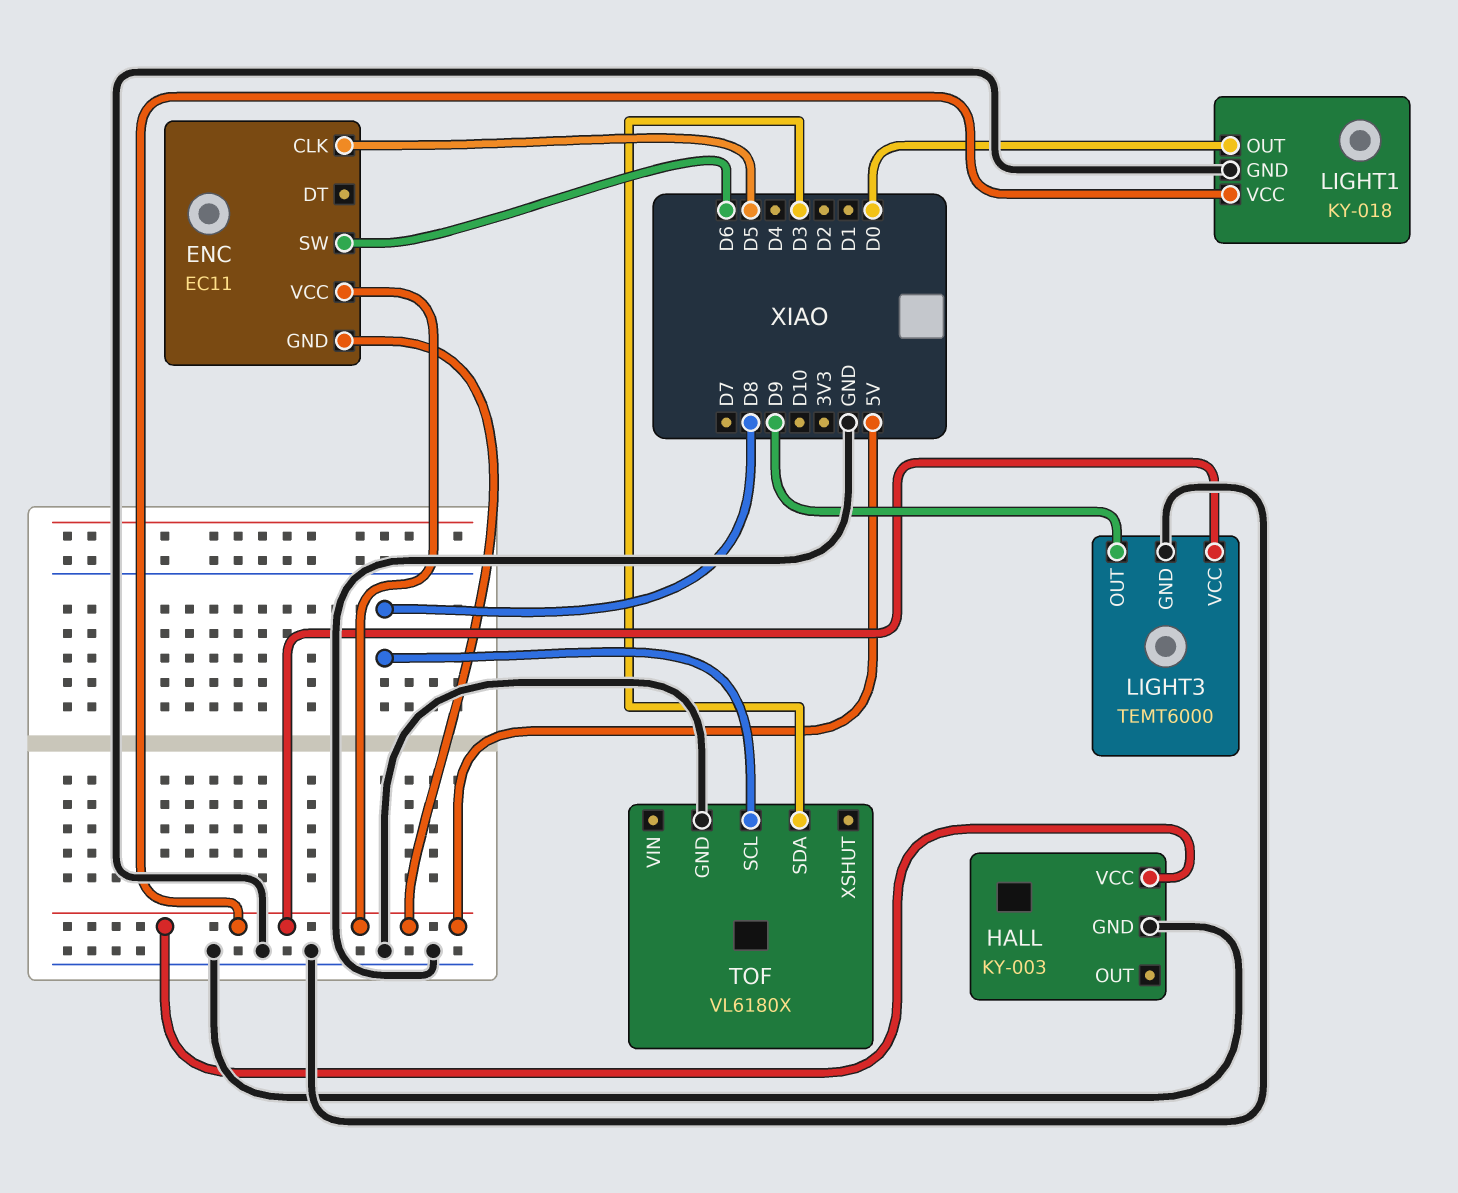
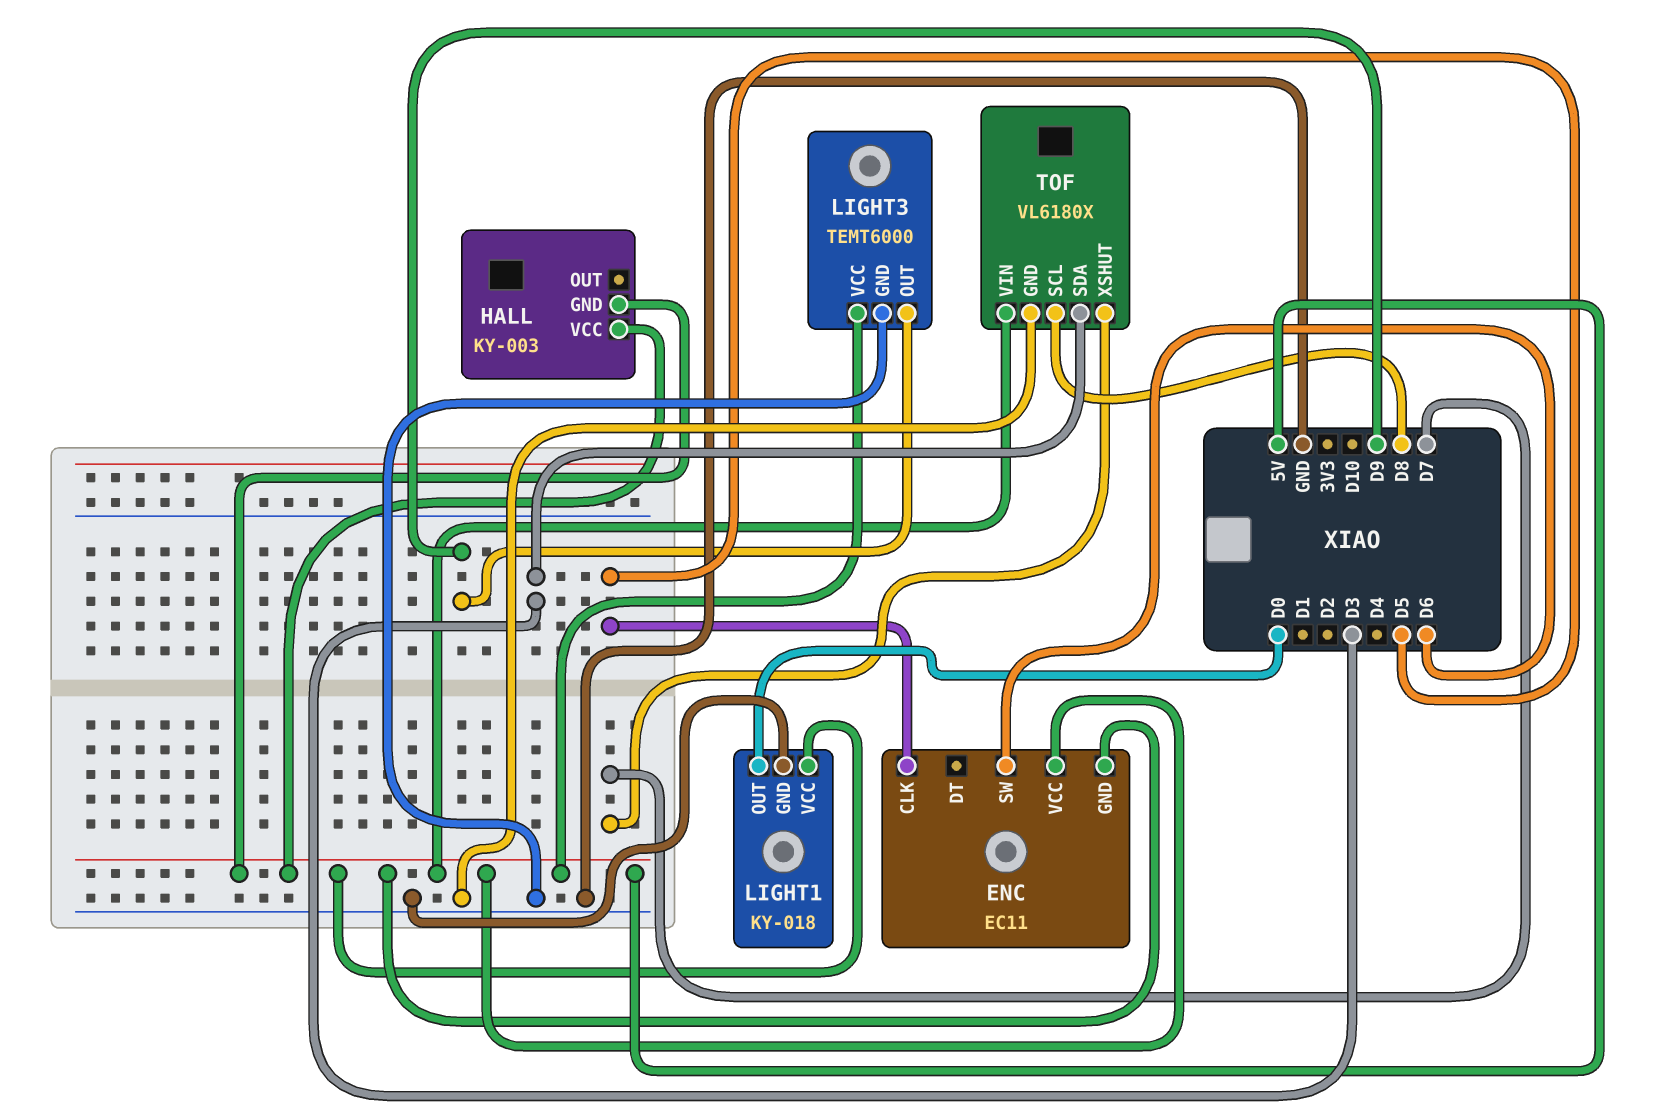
HALL pin GND: GND -> 5V
TOF pin VIN: none -> 5V
TOF pin XSHUT: none -> D7

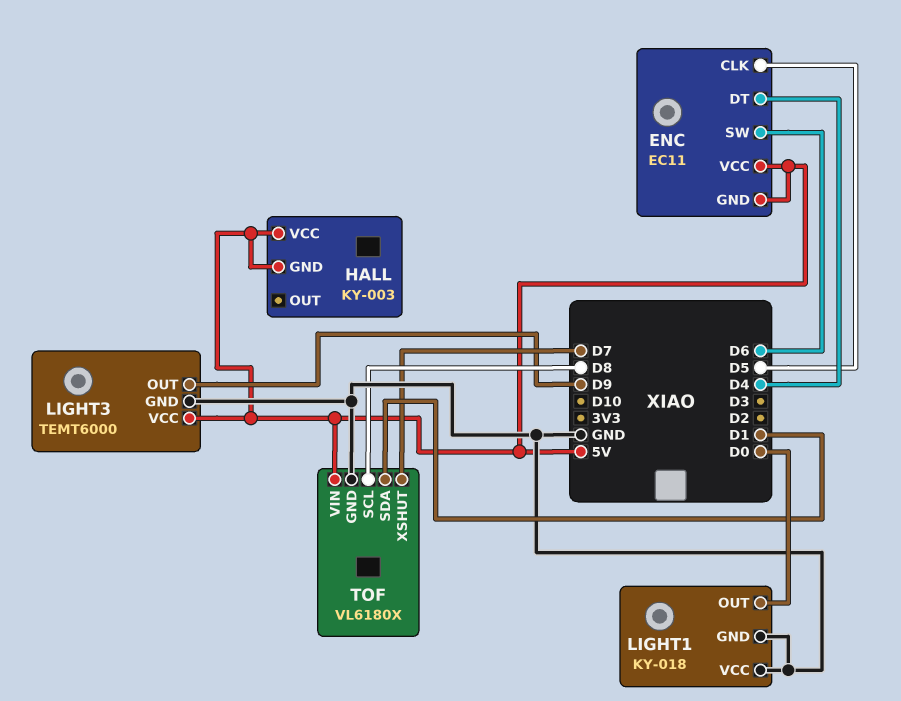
ENC pin DT: none -> D4
LIGHT1 pin VCC: 5V -> GND
TOF pin SDA: D3 -> D1

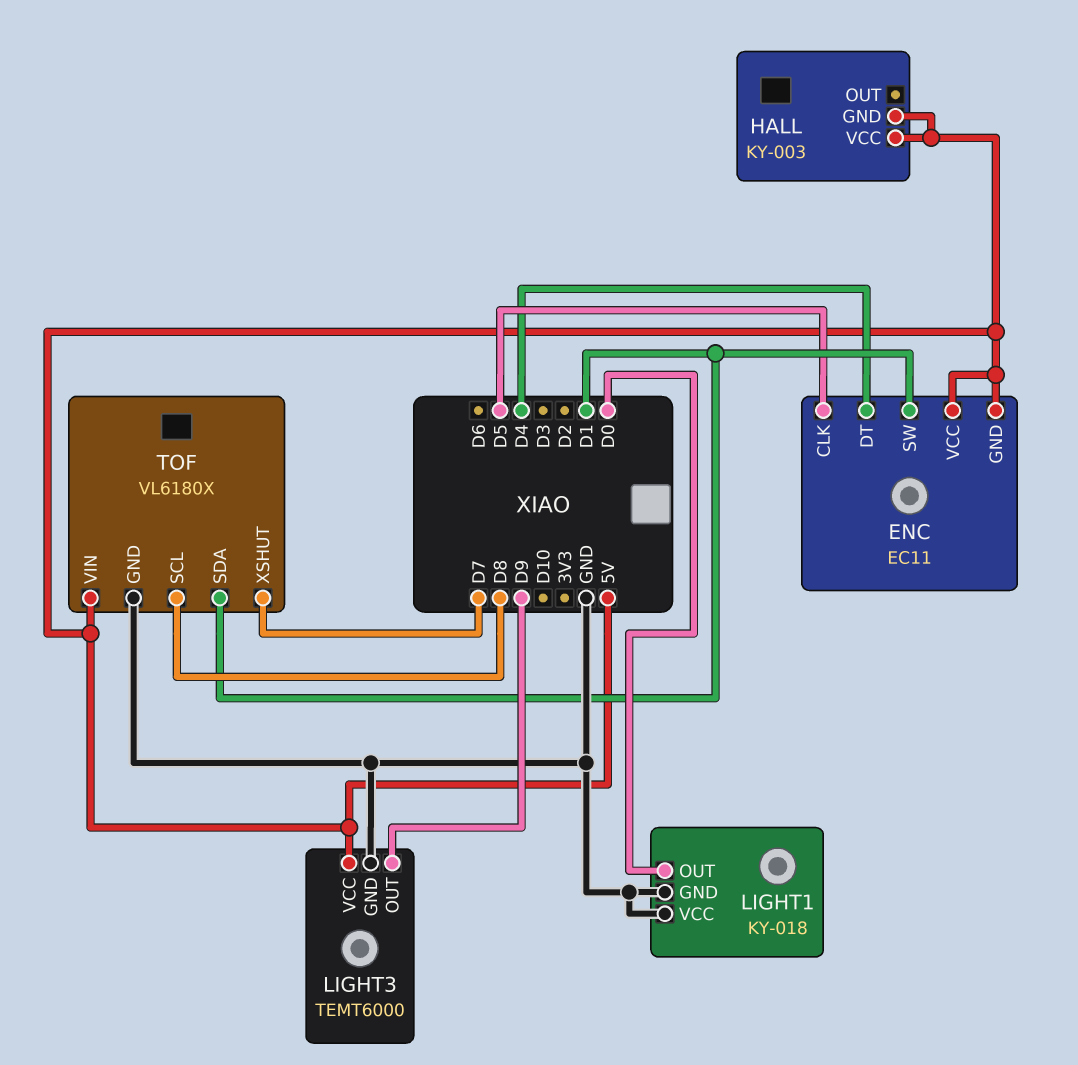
ENC pin SW: D6 -> D1

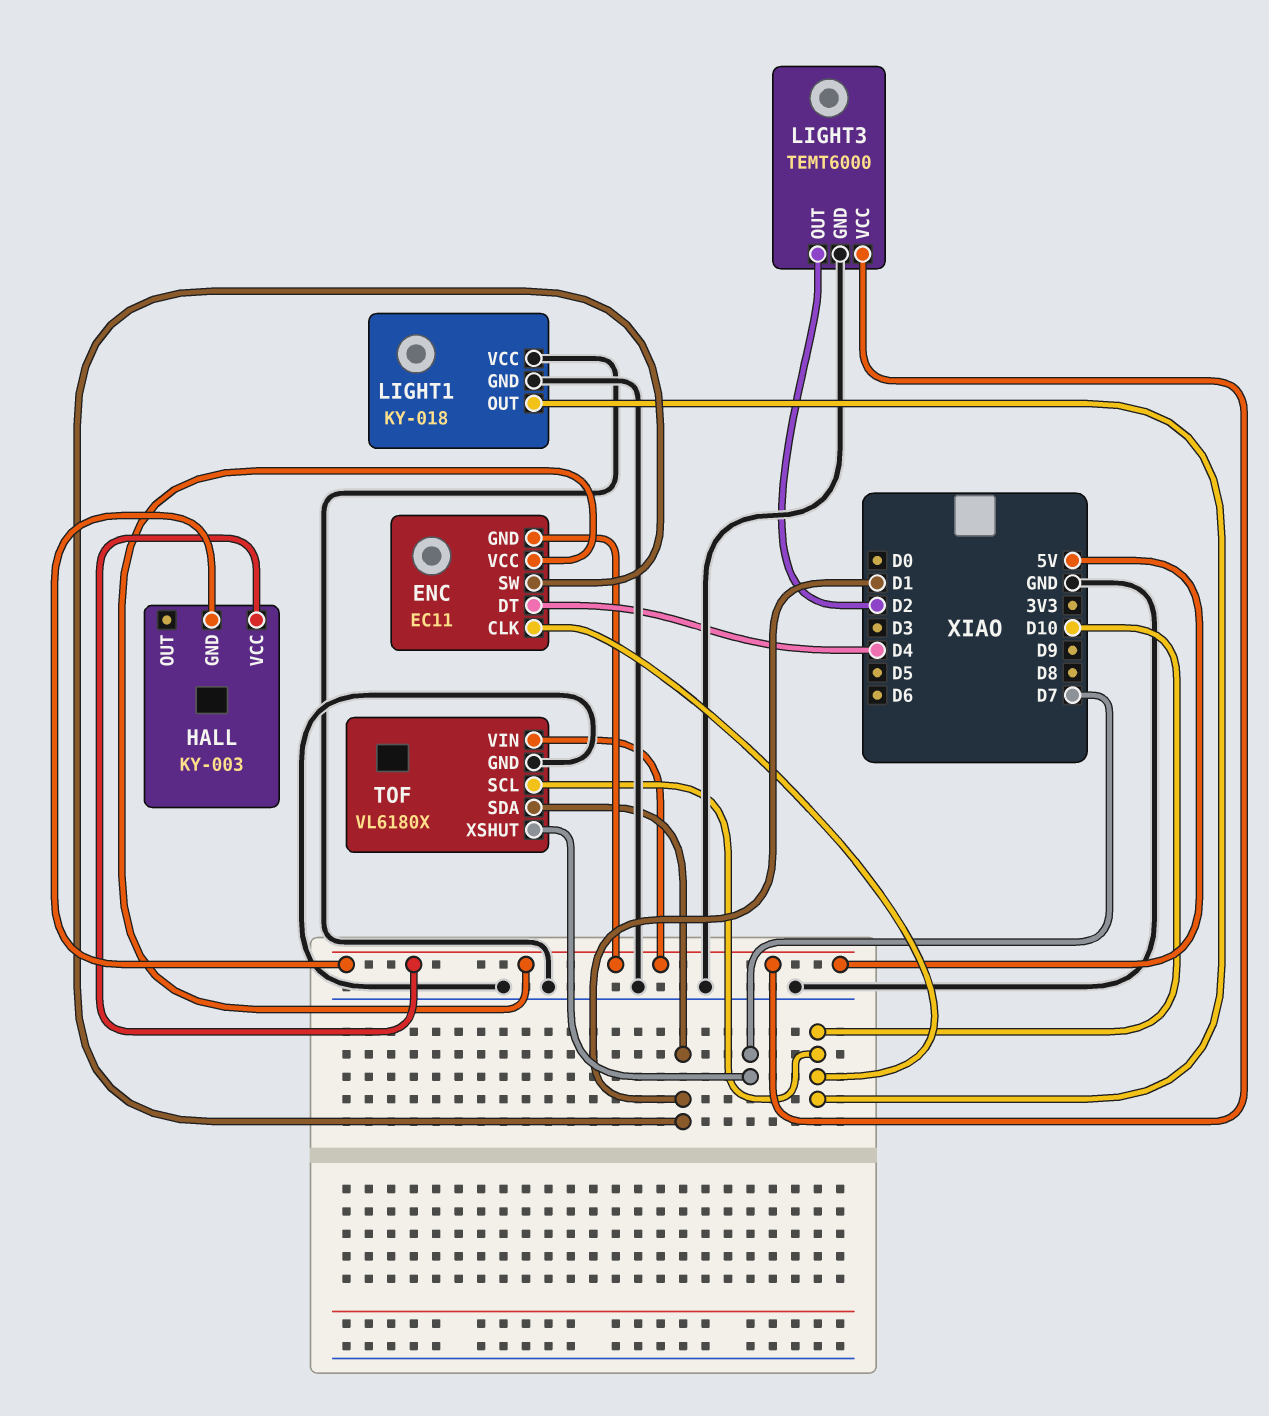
ENC pin CLK: D5 -> D10
LIGHT1 pin OUT: D0 -> D10
LIGHT3 pin OUT: D9 -> D2
TOF pin SCL: D8 -> D10

